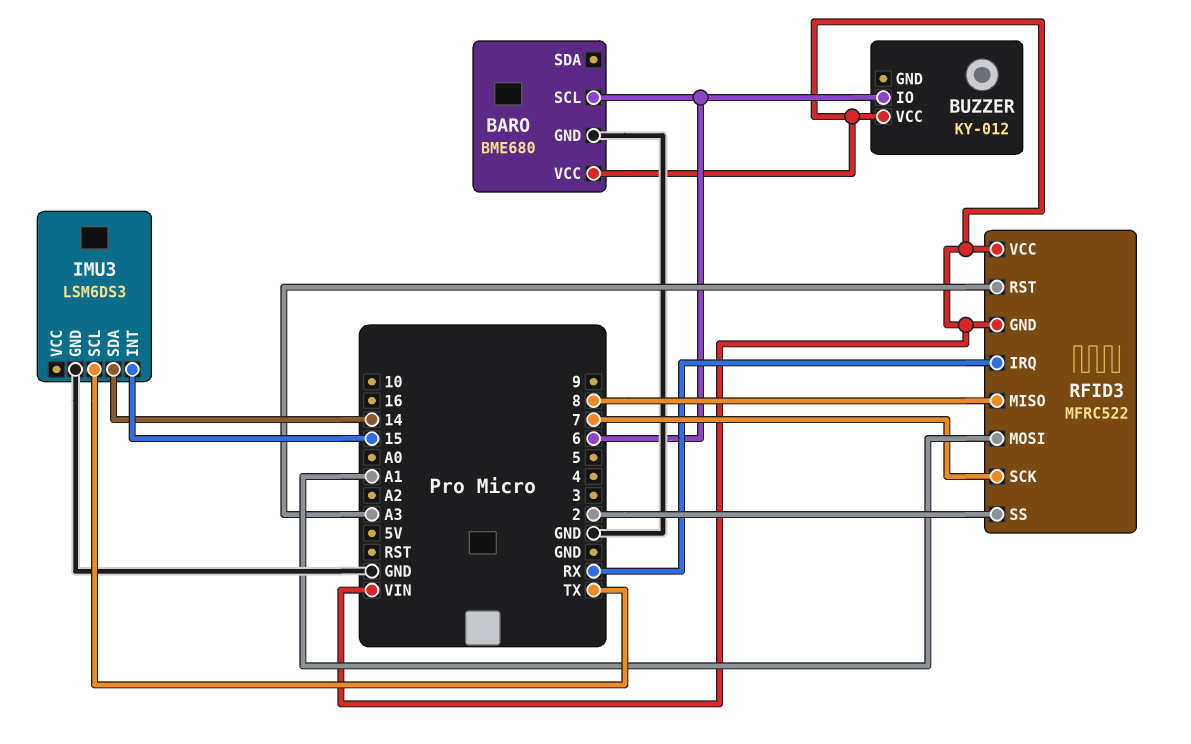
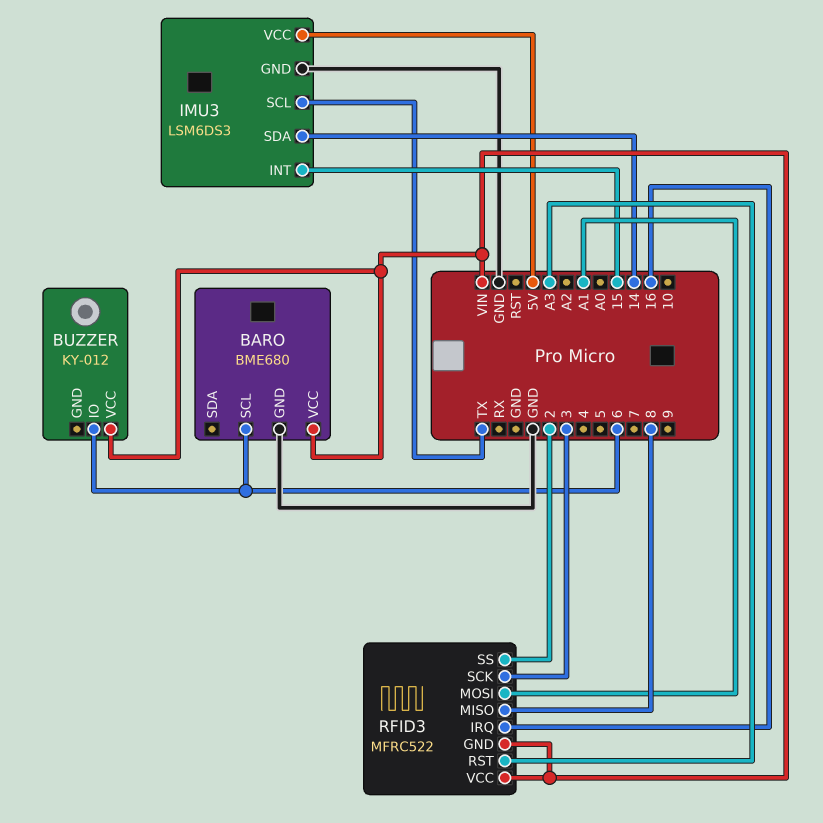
IMU3 pin VCC: none -> 5V
RFID3 pin IRQ: RX -> 16
RFID3 pin SCK: 7 -> 3

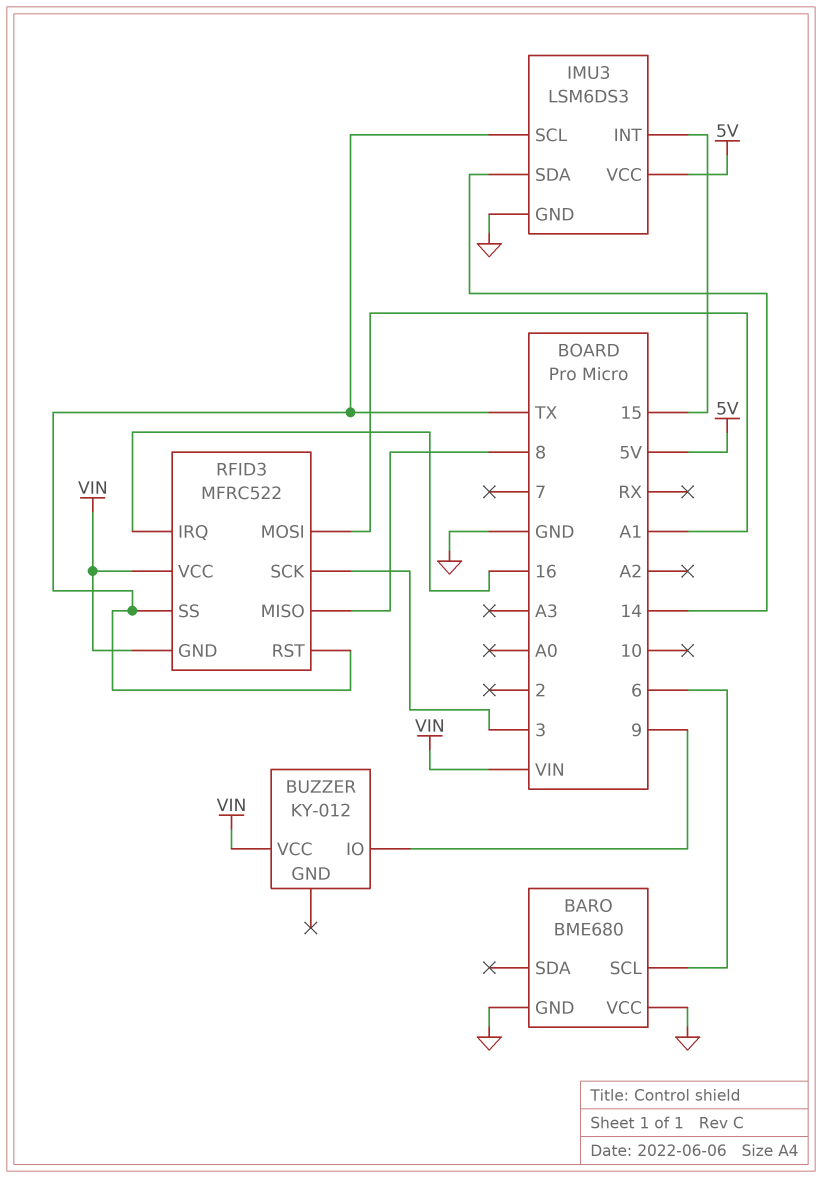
BARO pin VCC: VIN -> GND
BUZZER pin IO: 6 -> 9
RFID3 pin RST: A3 -> TX
RFID3 pin SS: 2 -> TX

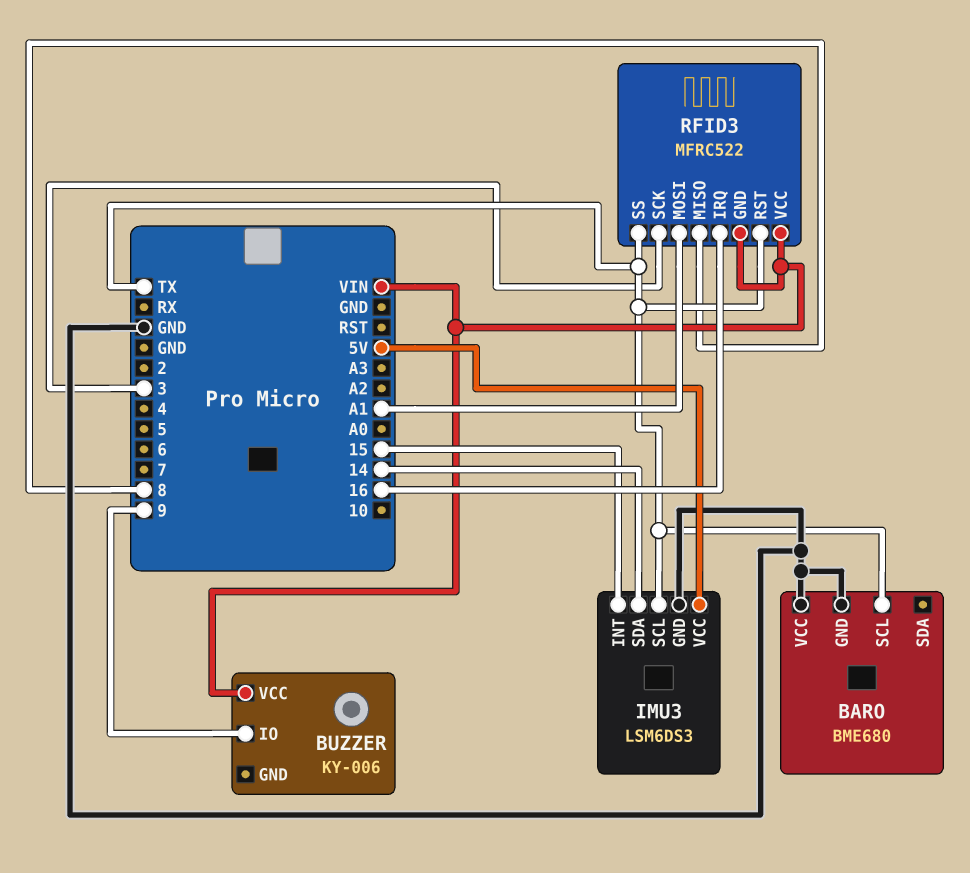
BARO pin SCL: 6 -> TX
BUZZER: KY-012 -> KY-006

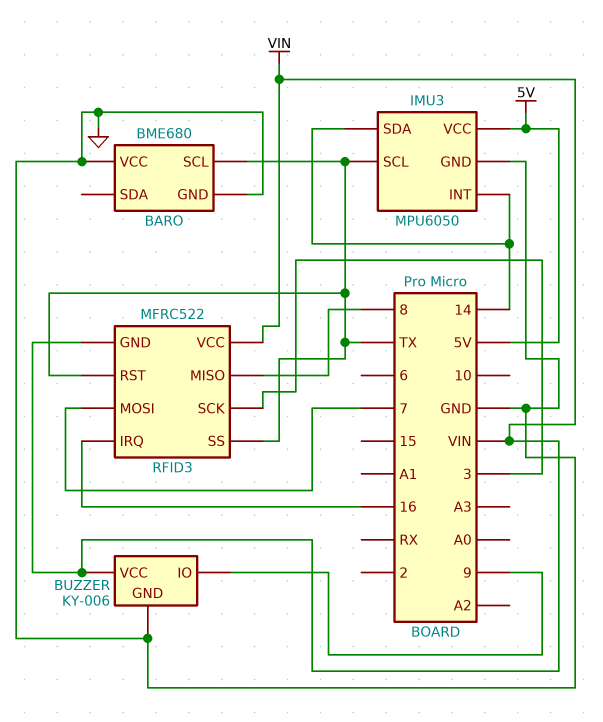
BUZZER pin GND: none -> GND
IMU3: LSM6DS3 -> MPU6050
IMU3 pin INT: 15 -> 14
RFID3 pin MOSI: A1 -> 7

